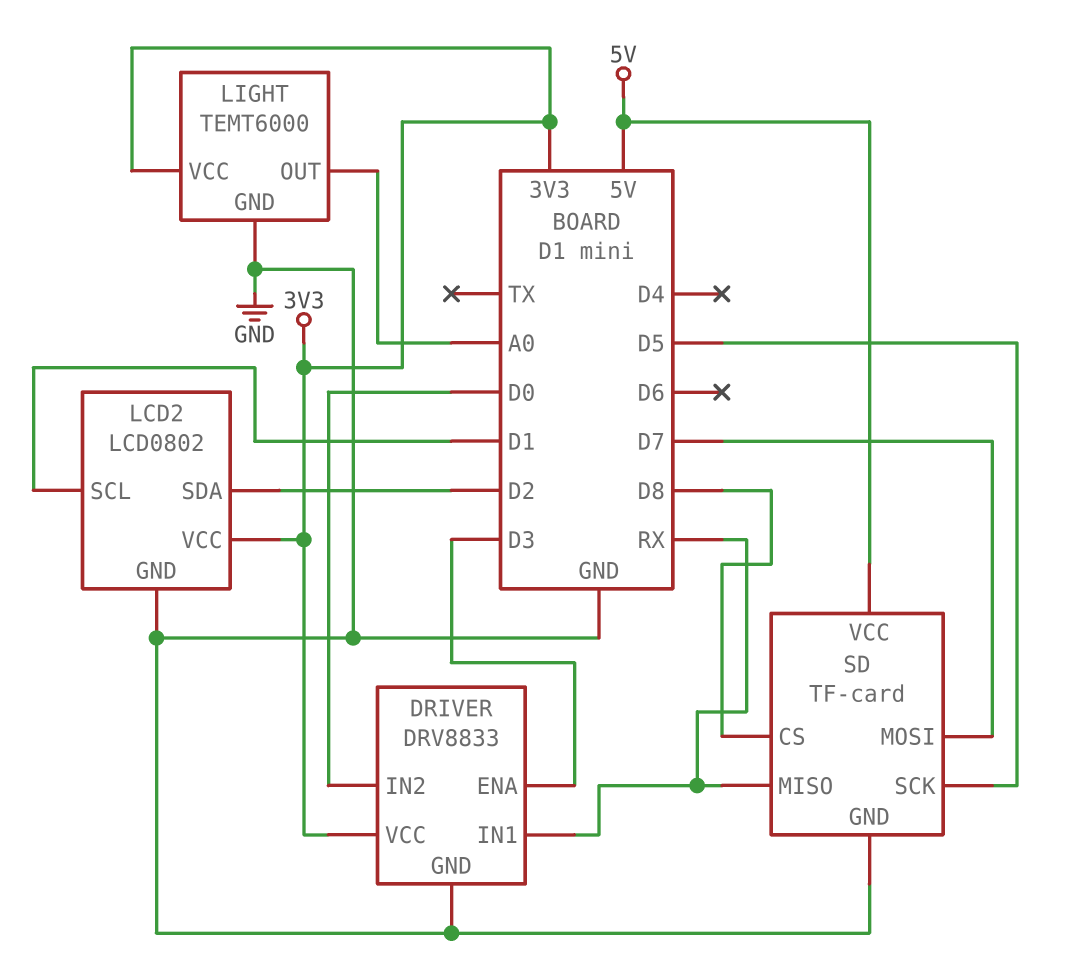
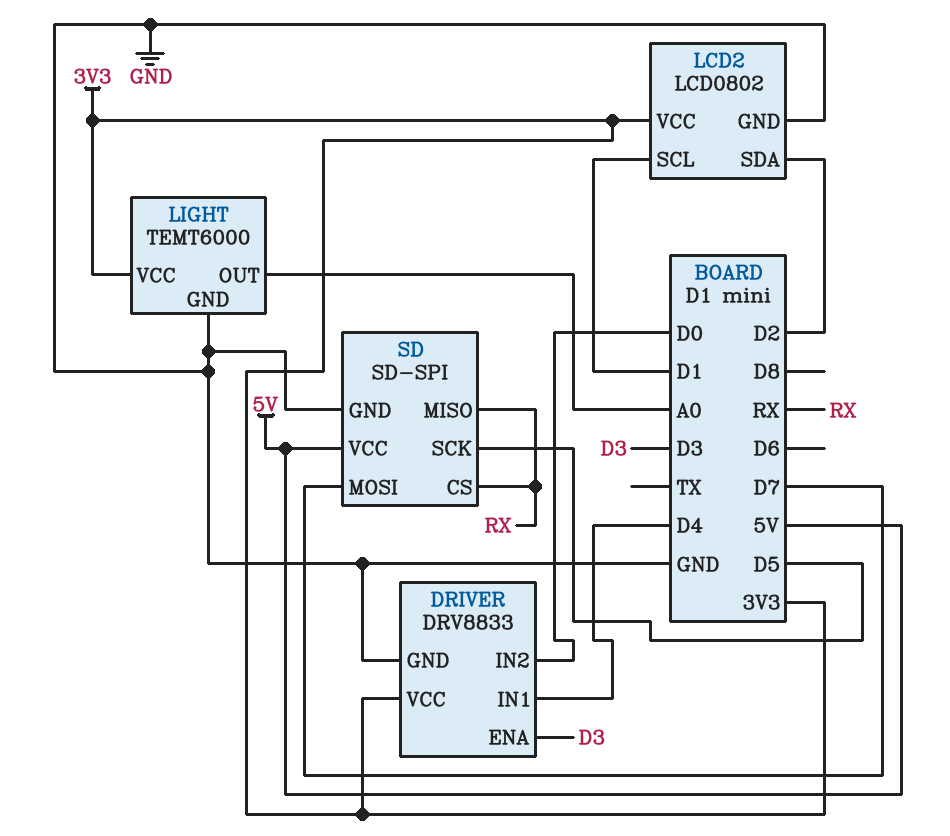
DRIVER pin IN1: RX -> D4
SD: TF-card -> SD-SPI
SD pin CS: D8 -> RX

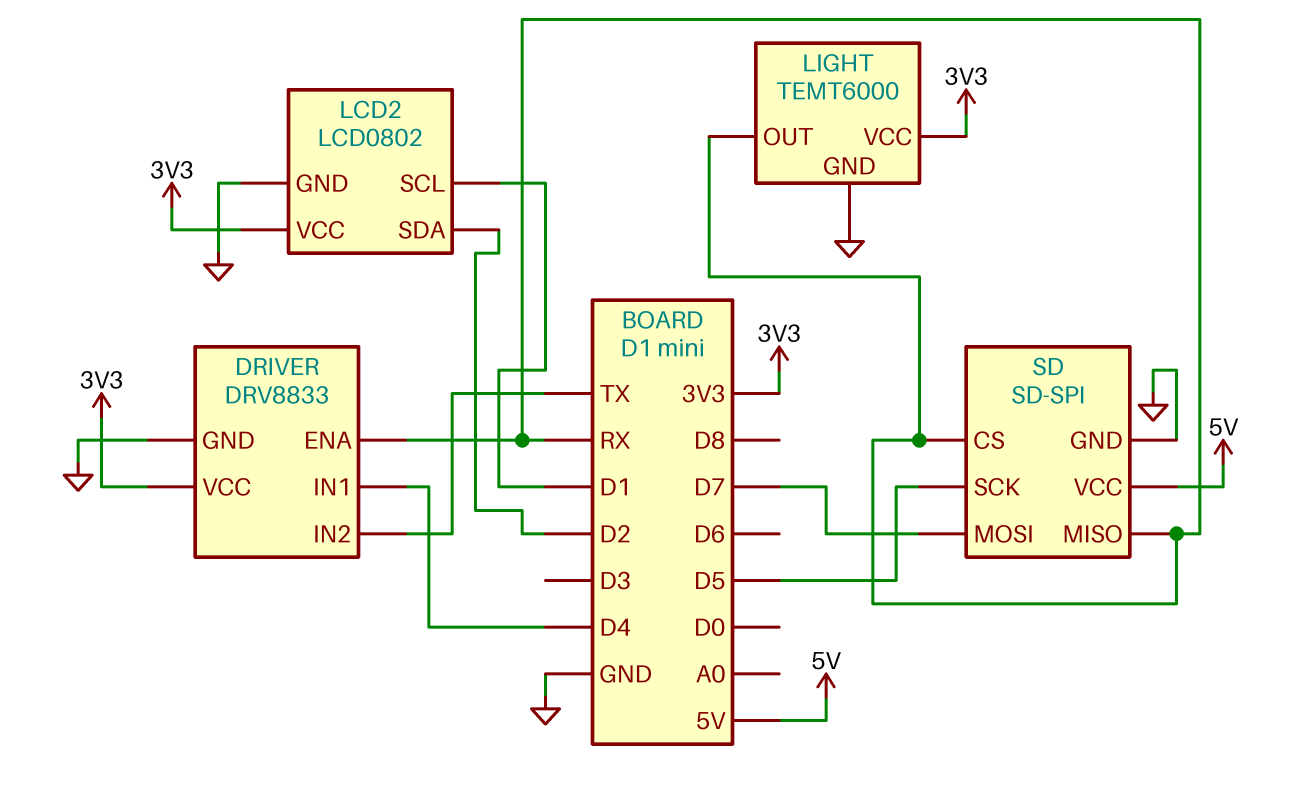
DRIVER pin ENA: D3 -> RX
DRIVER pin IN2: D0 -> TX
LIGHT pin OUT: A0 -> RX

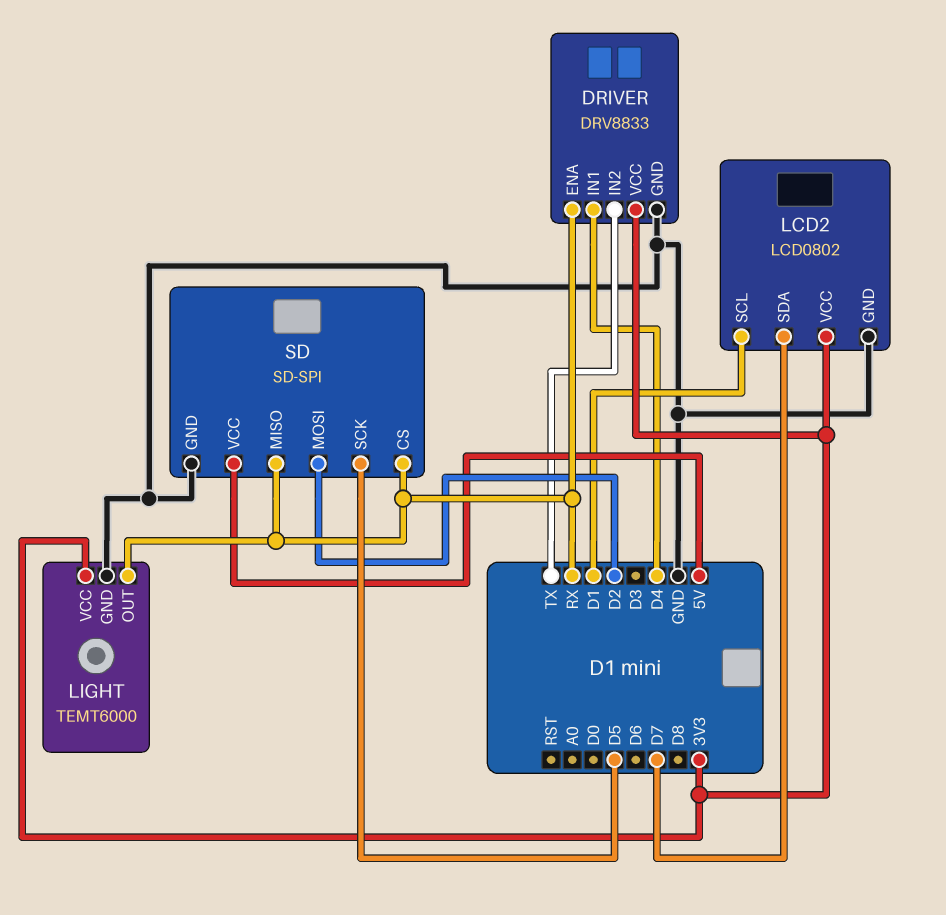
LCD2 pin SDA: D2 -> D7
SD pin MOSI: D7 -> D2

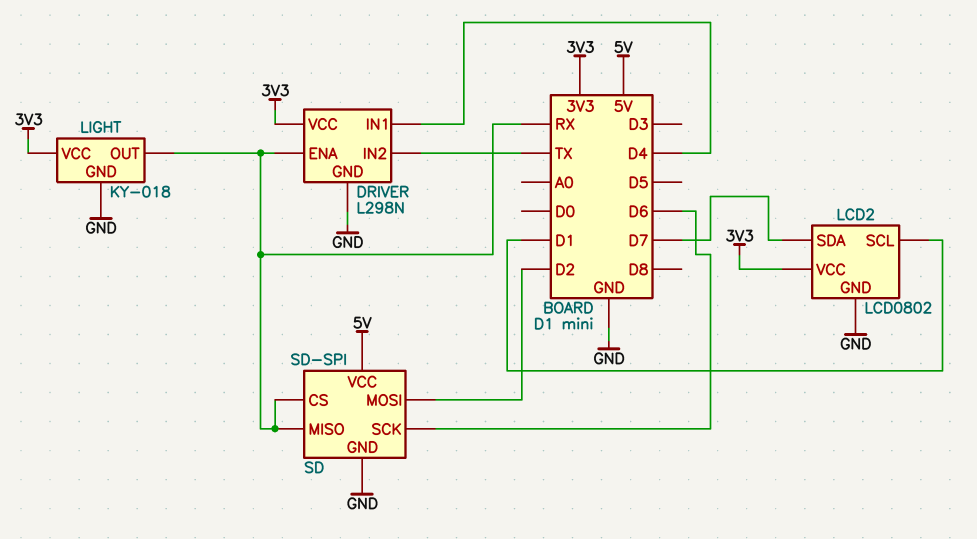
DRIVER: DRV8833 -> L298N
LIGHT: TEMT6000 -> KY-018
SD pin SCK: D5 -> D6

